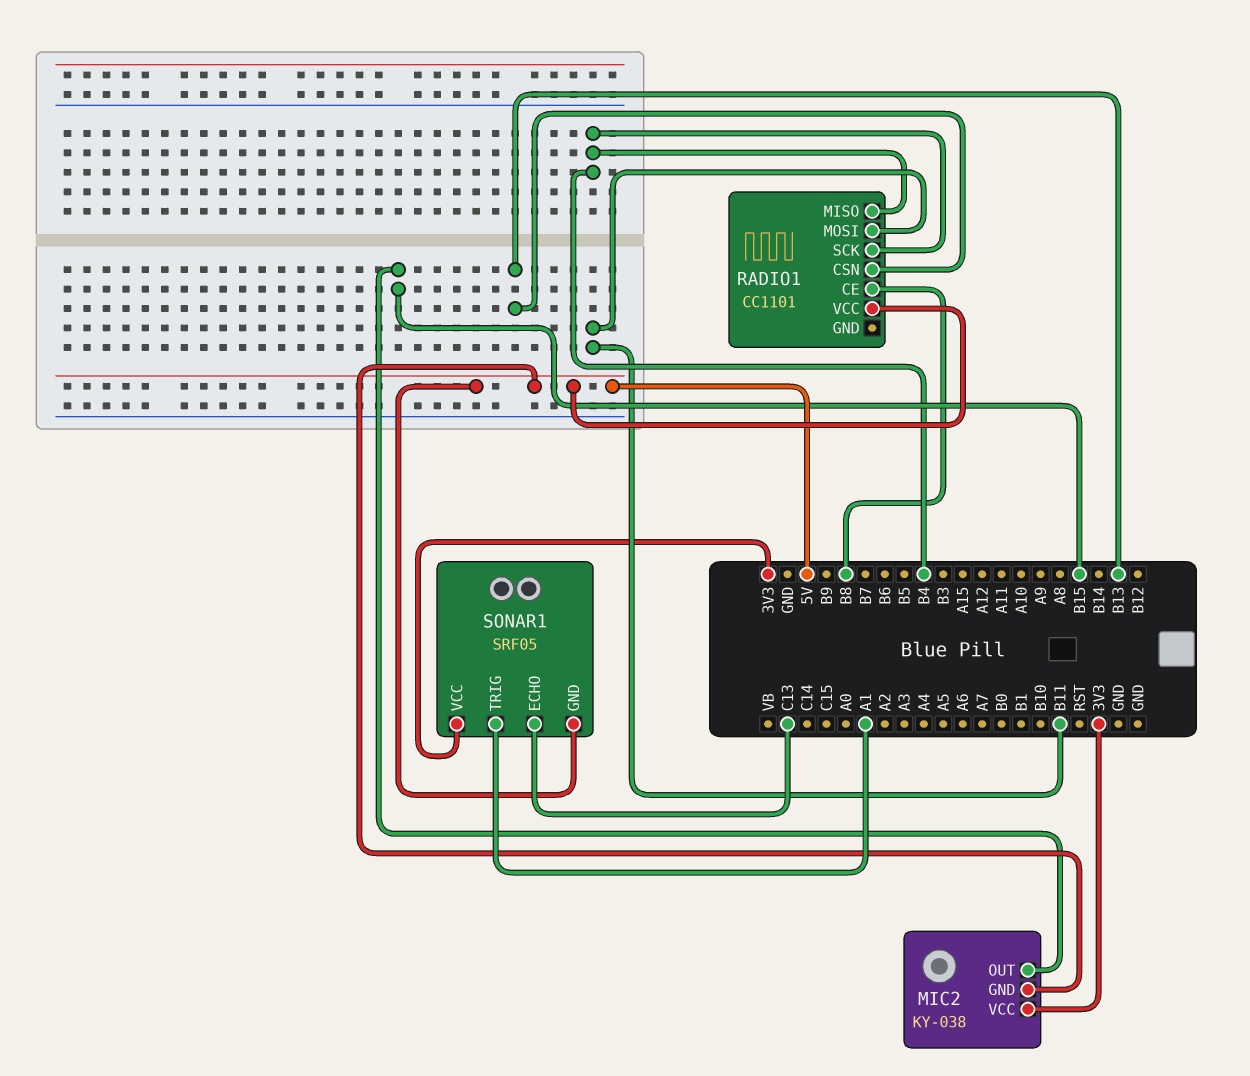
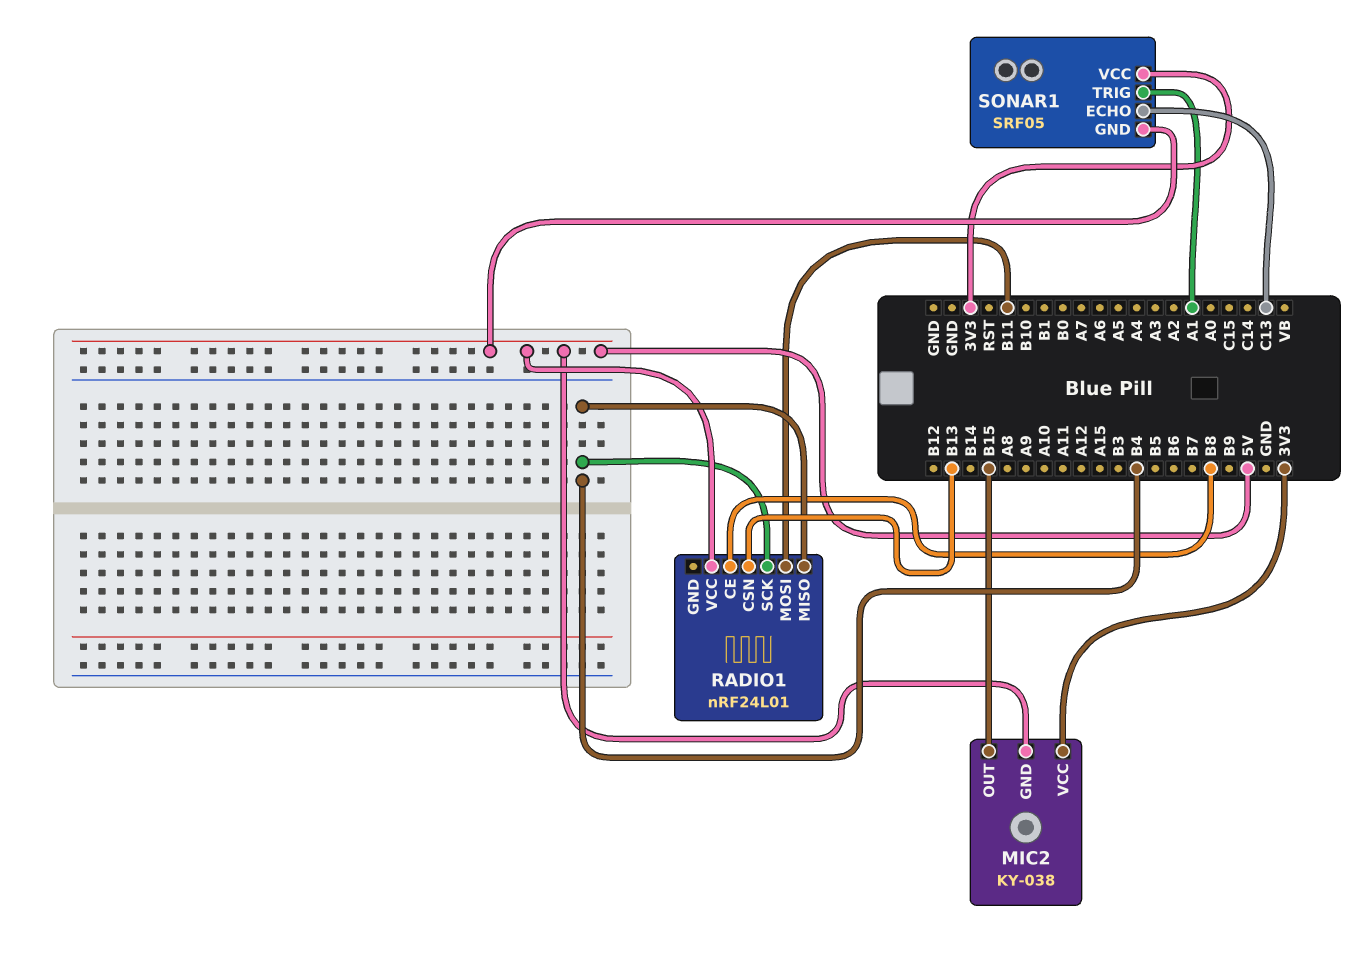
RADIO1: CC1101 -> nRF24L01

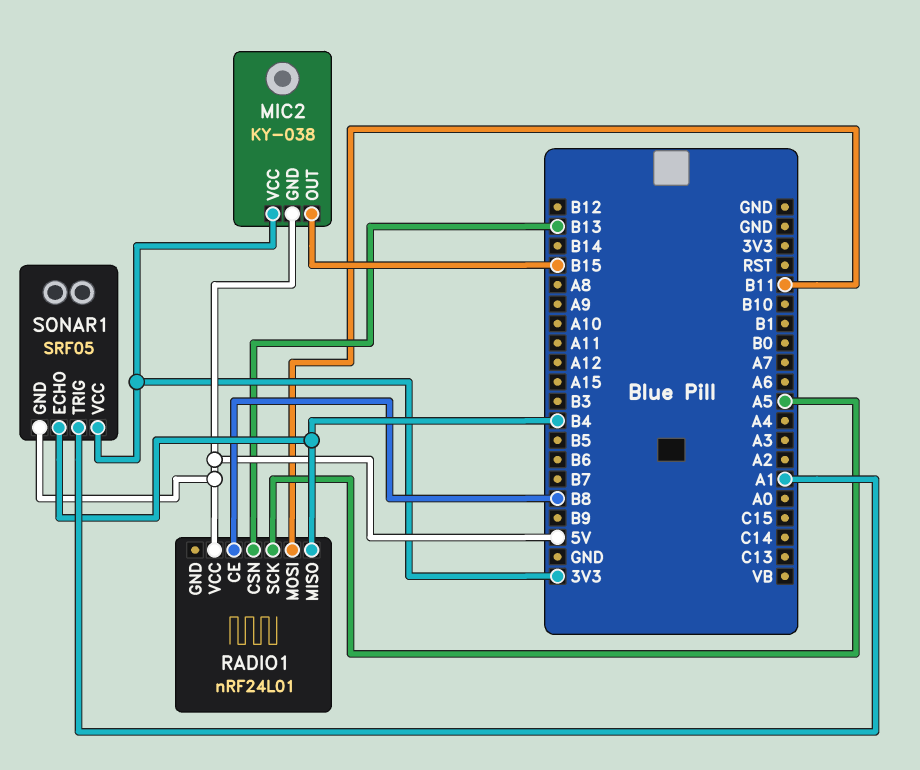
RADIO1 pin SCK: B4 -> A5
SONAR1 pin ECHO: C13 -> B4

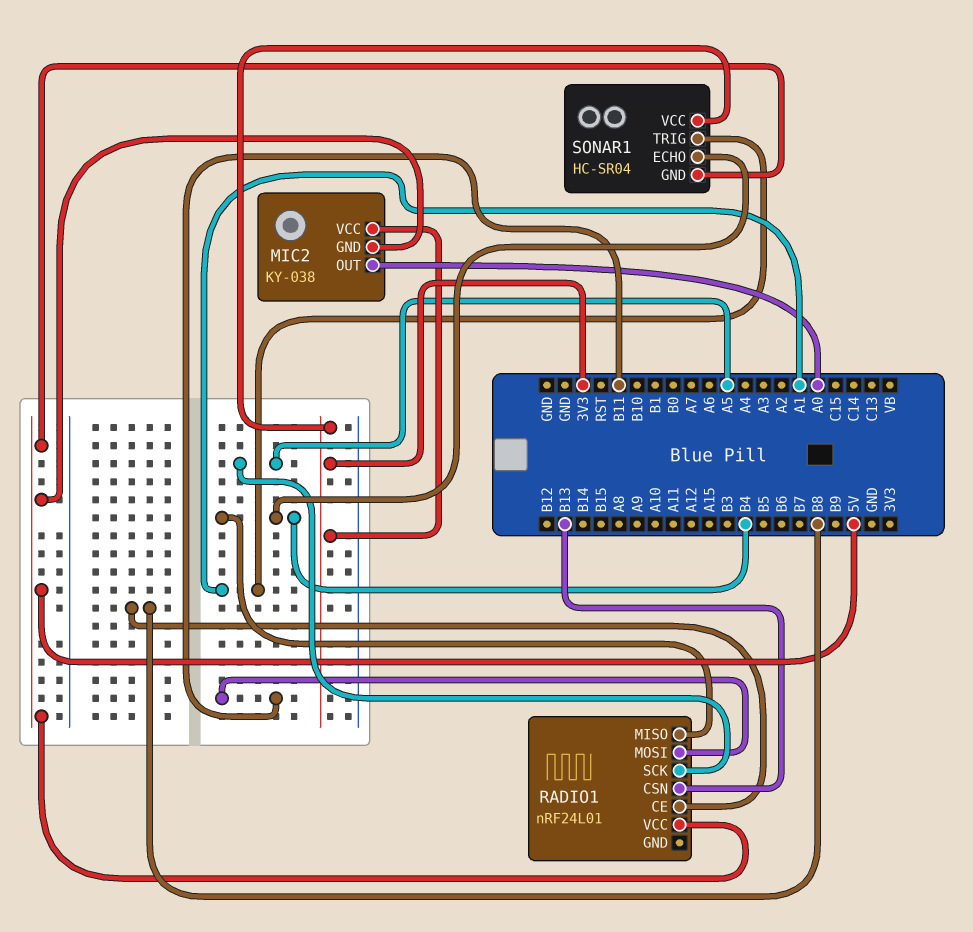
MIC2 pin OUT: B15 -> A0
SONAR1: SRF05 -> HC-SR04

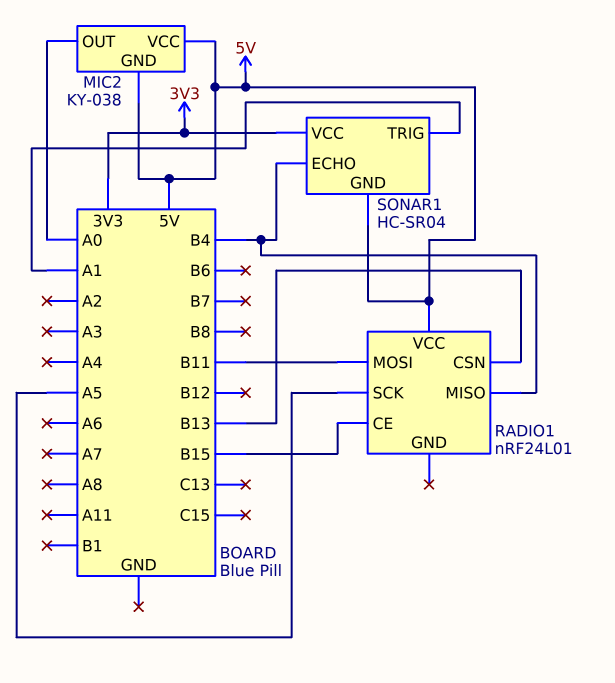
MIC2 pin VCC: 3V3 -> 5V
RADIO1 pin CE: B8 -> B15

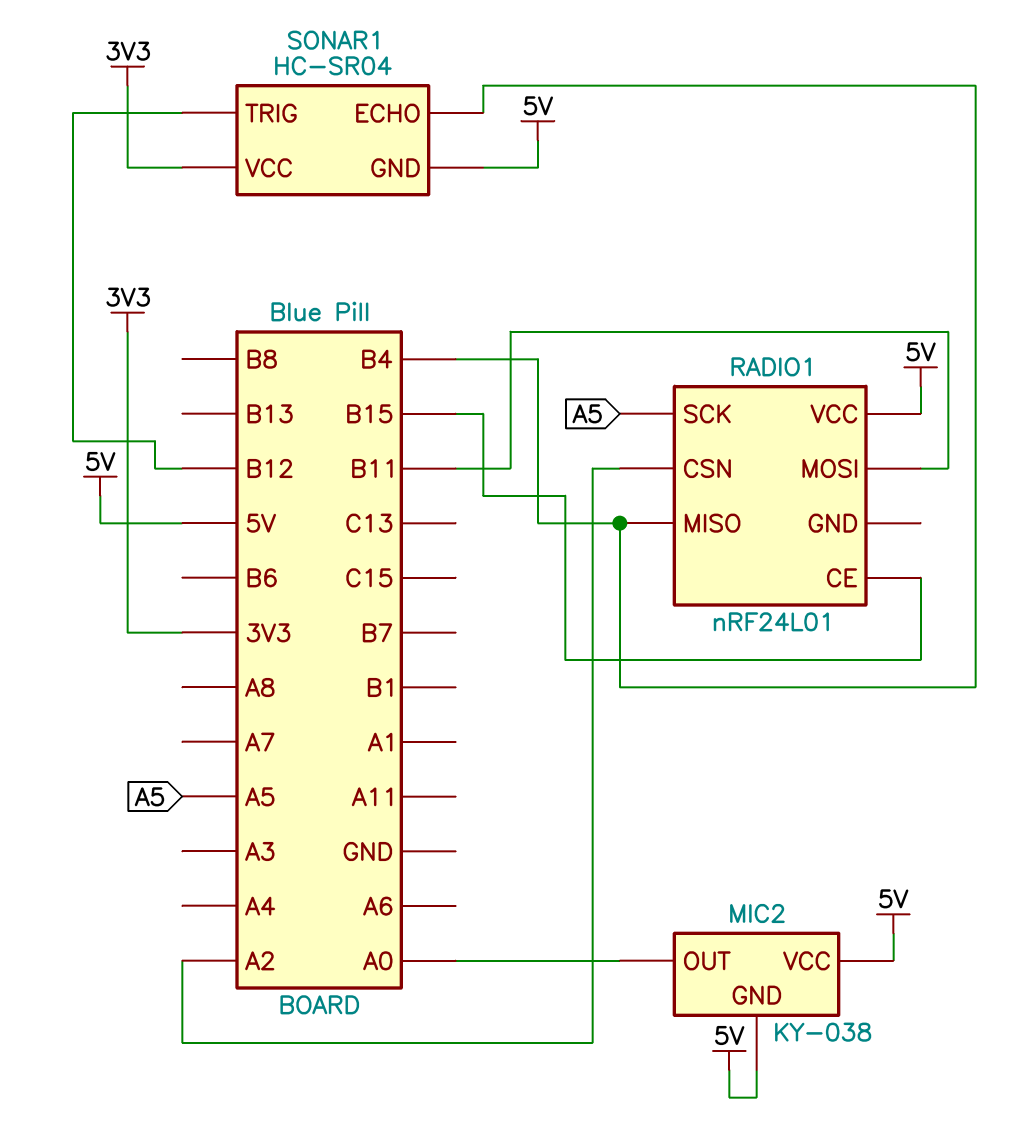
RADIO1 pin CSN: B13 -> A2
SONAR1 pin TRIG: A1 -> B12

